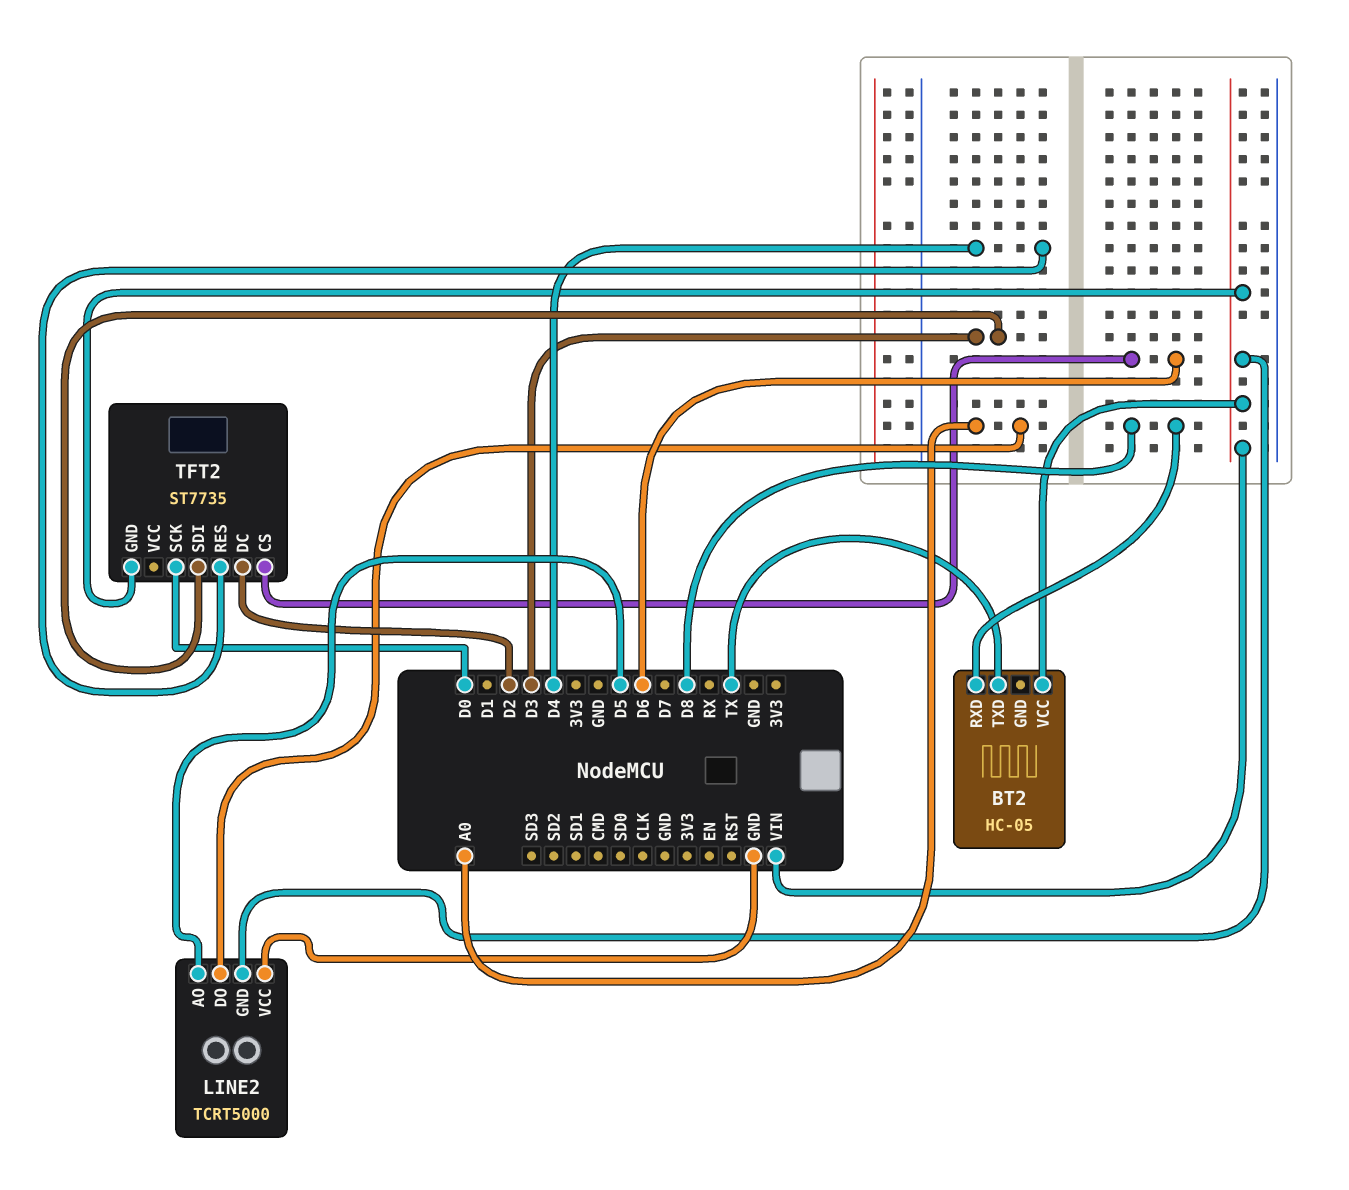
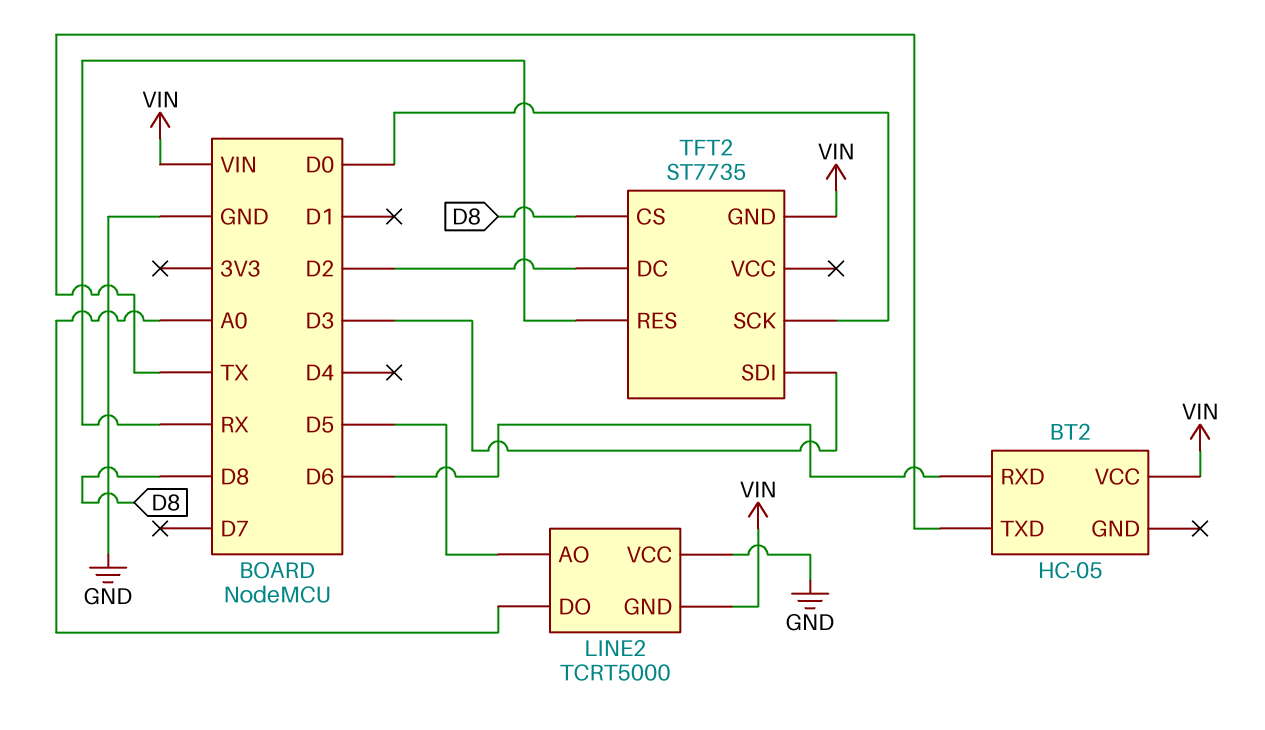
BT2 pin RXD: D8 -> D6
TFT2 pin CS: D6 -> D8
TFT2 pin RES: D4 -> RX

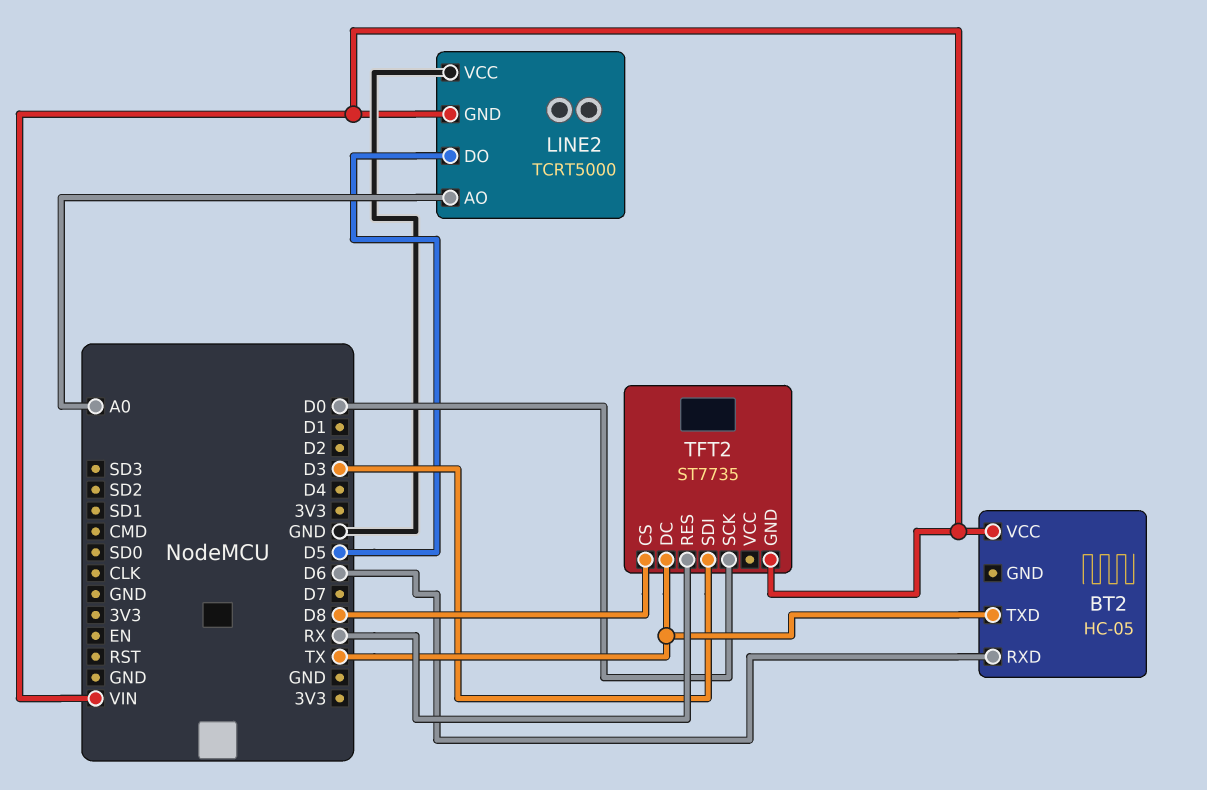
LINE2 pin AO: D5 -> A0
LINE2 pin DO: A0 -> D5
TFT2 pin DC: D2 -> TX

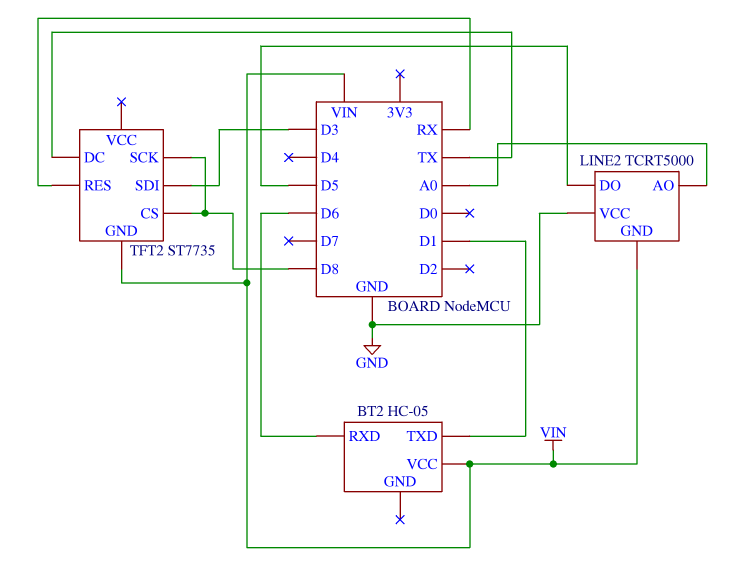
BT2 pin TXD: TX -> D1
TFT2 pin SCK: D0 -> D8

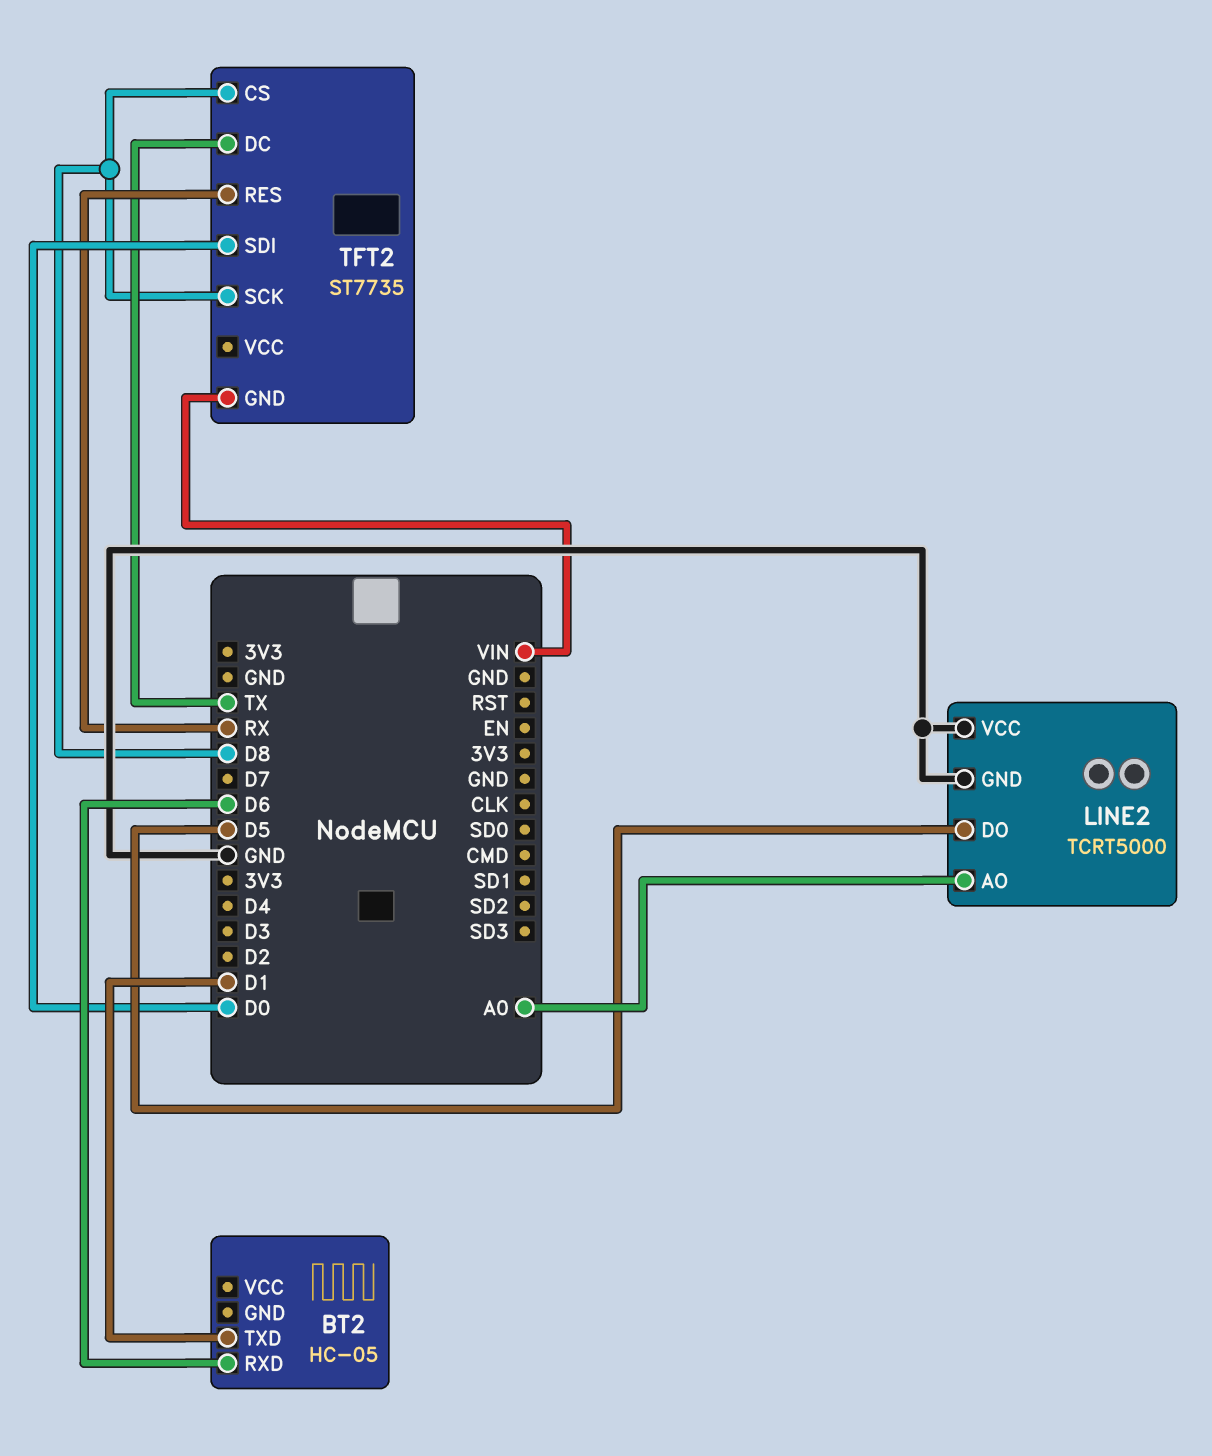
BT2 pin VCC: VIN -> none
LINE2 pin GND: VIN -> GND
TFT2 pin SDI: D3 -> D0

